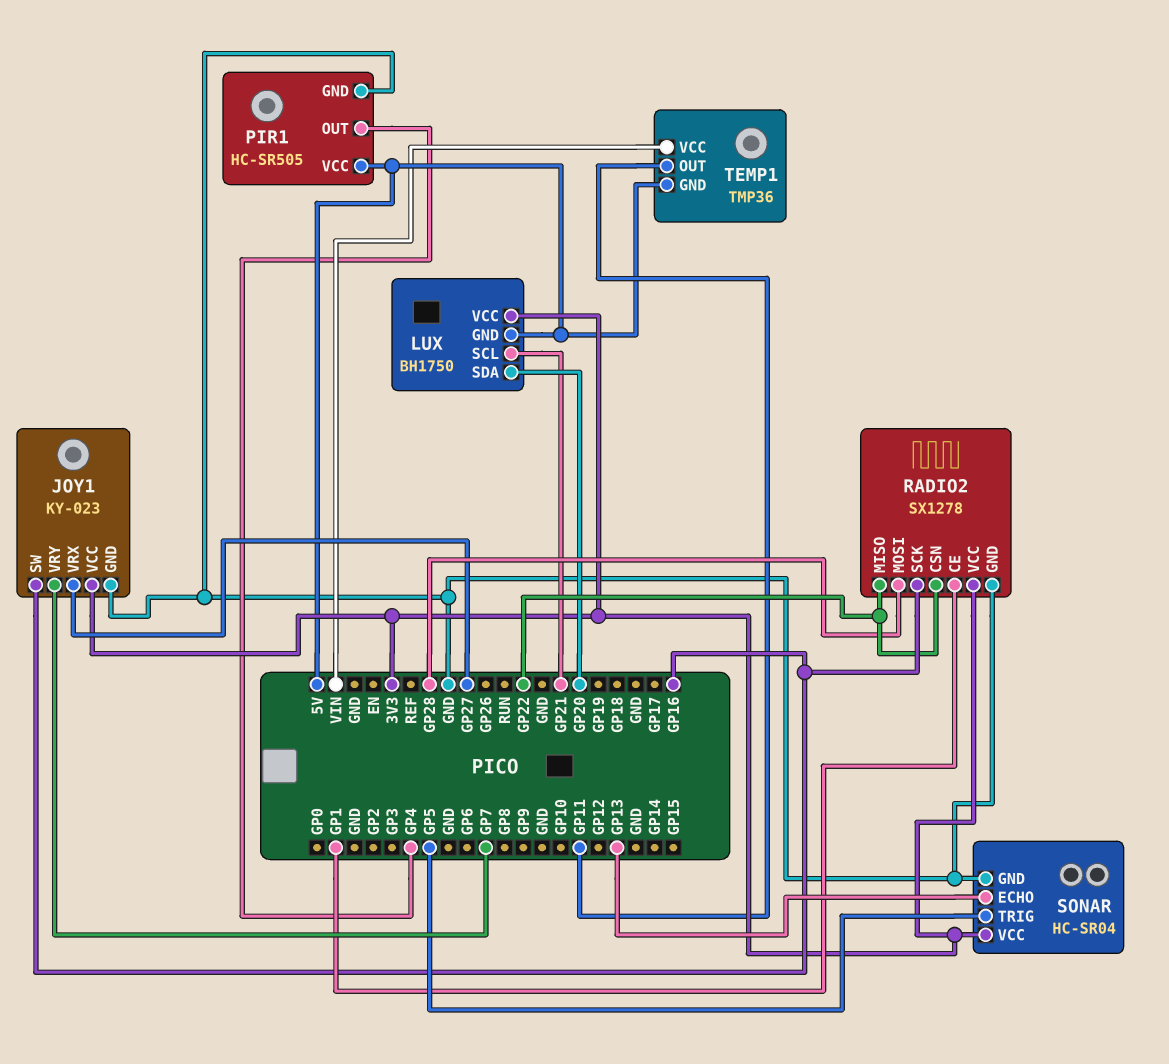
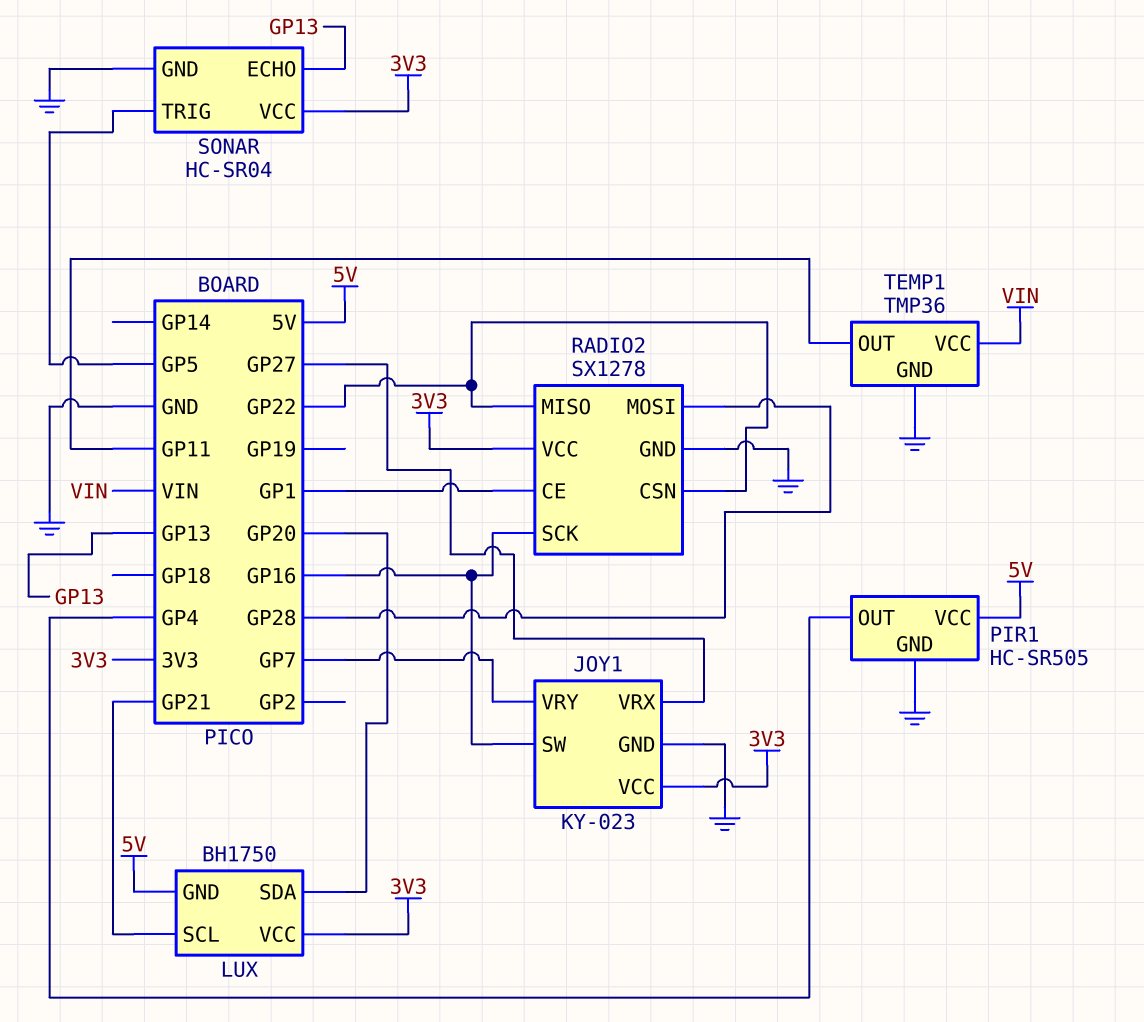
TEMP1 pin GND: 5V -> GND

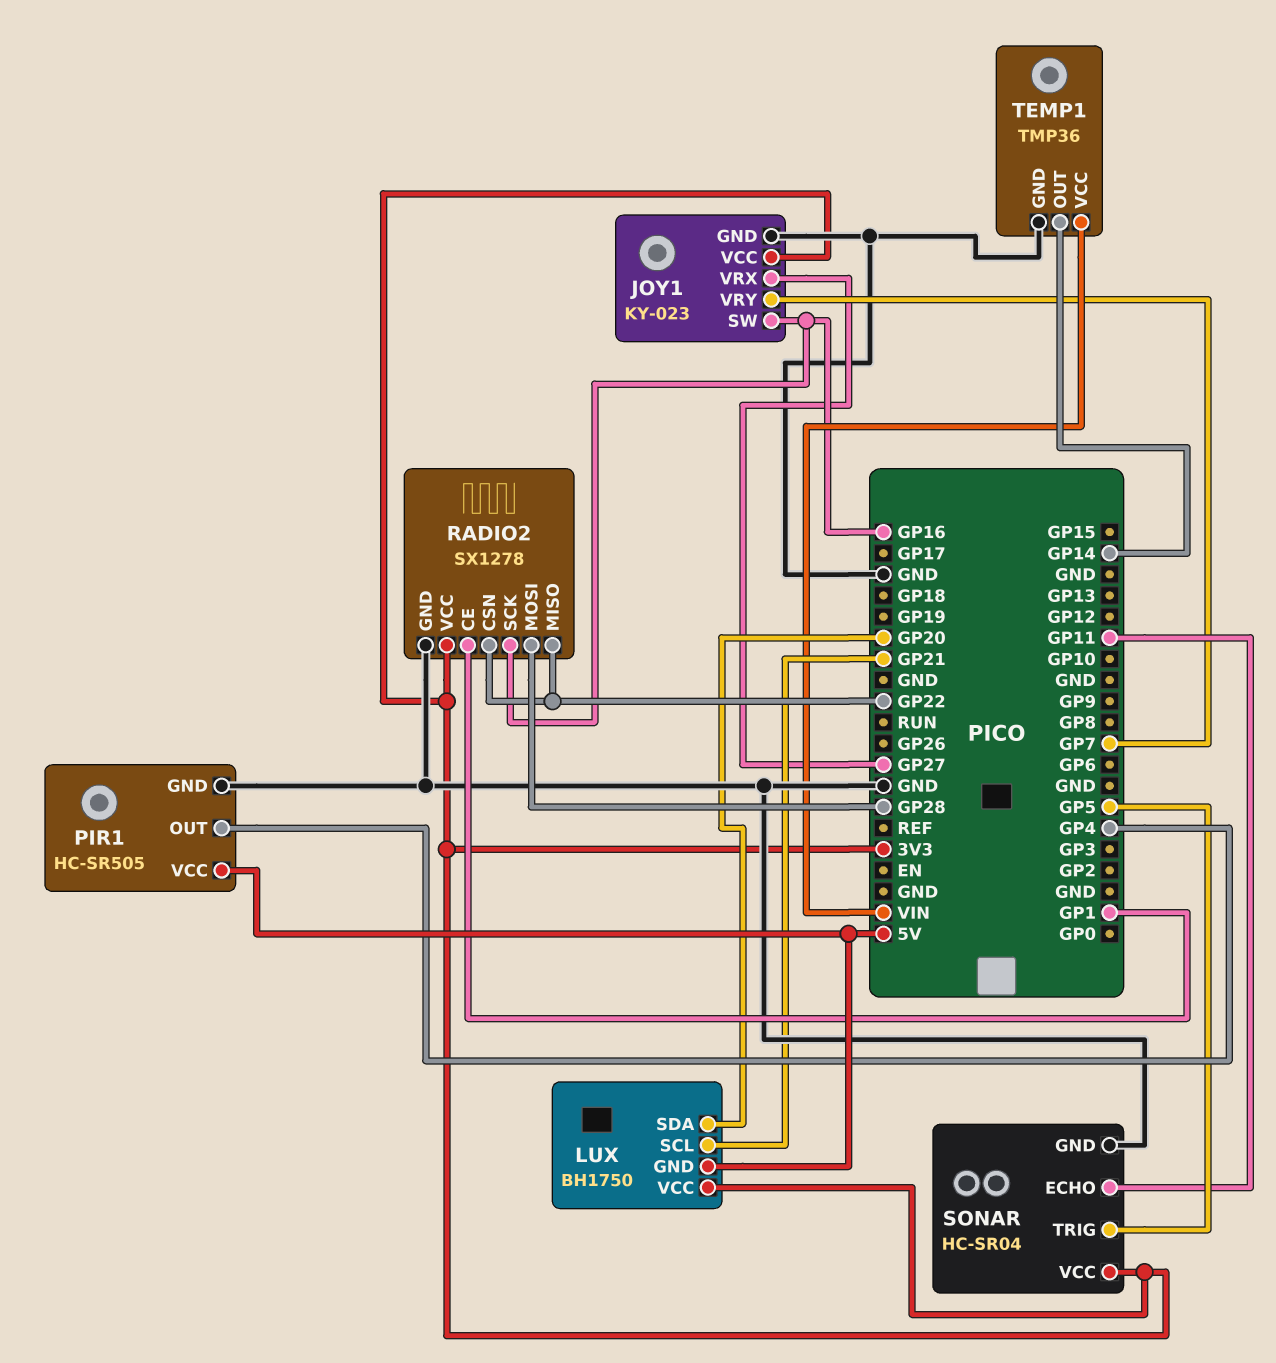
SONAR pin ECHO: GP13 -> GP11
TEMP1 pin OUT: GP11 -> GP14

